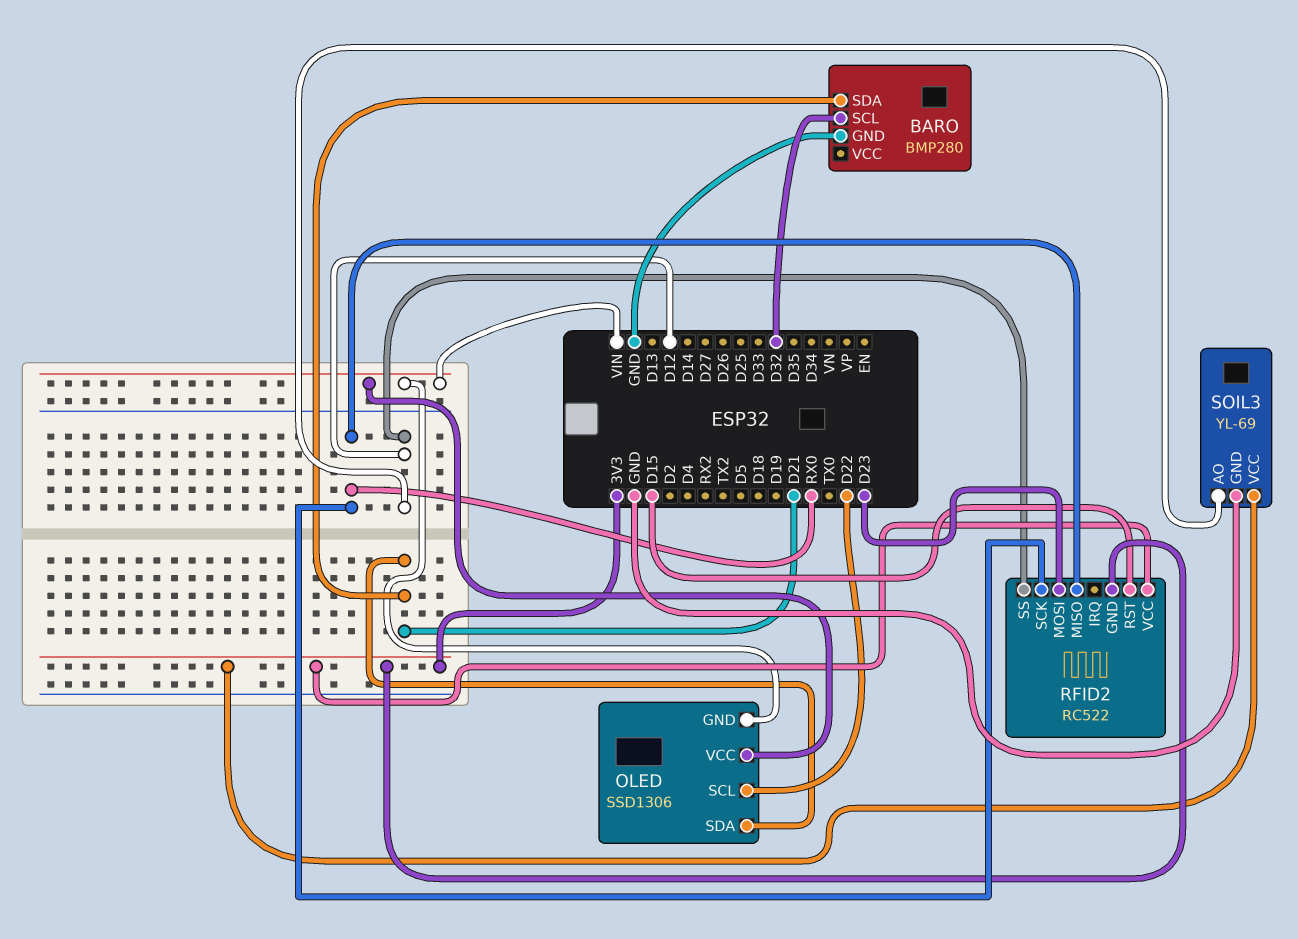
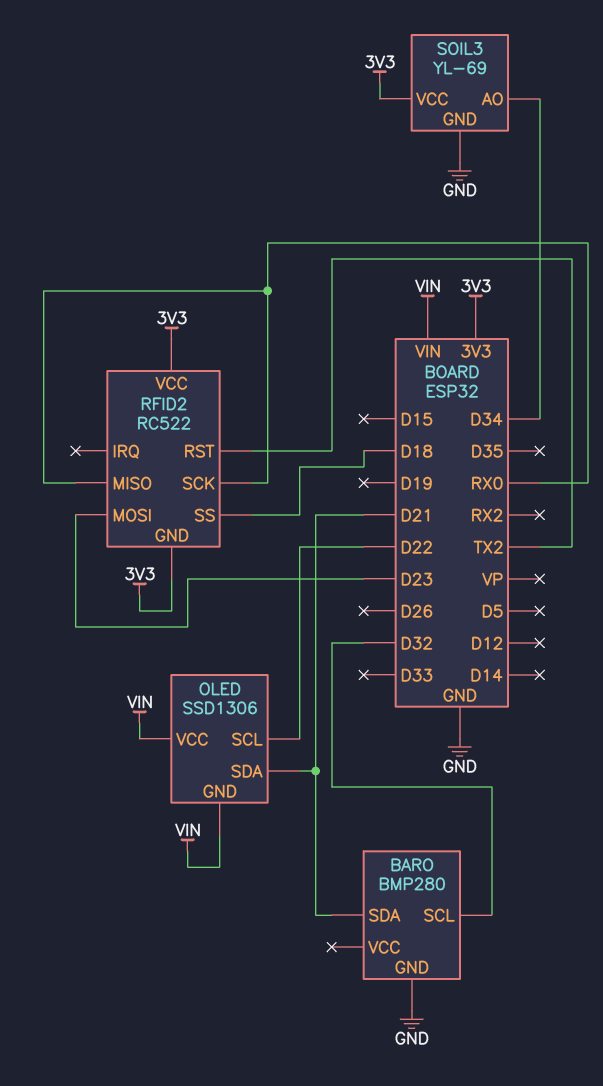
RFID2 pin RST: D15 -> TX2
RFID2 pin SS: D12 -> D18
SOIL3 pin AO: D12 -> D34

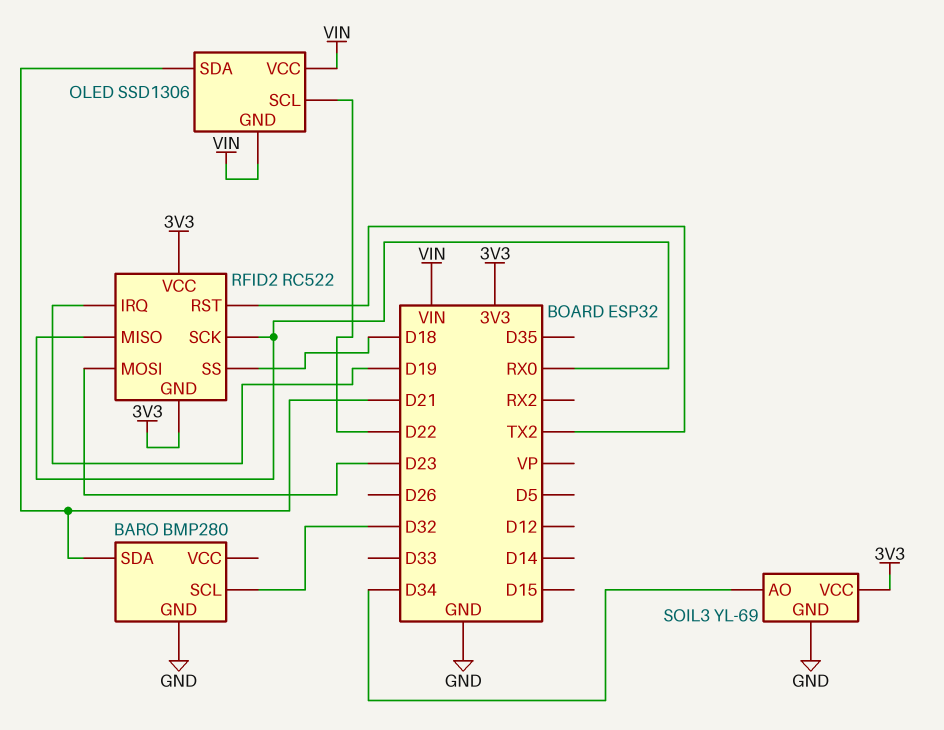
RFID2 pin IRQ: none -> D19

